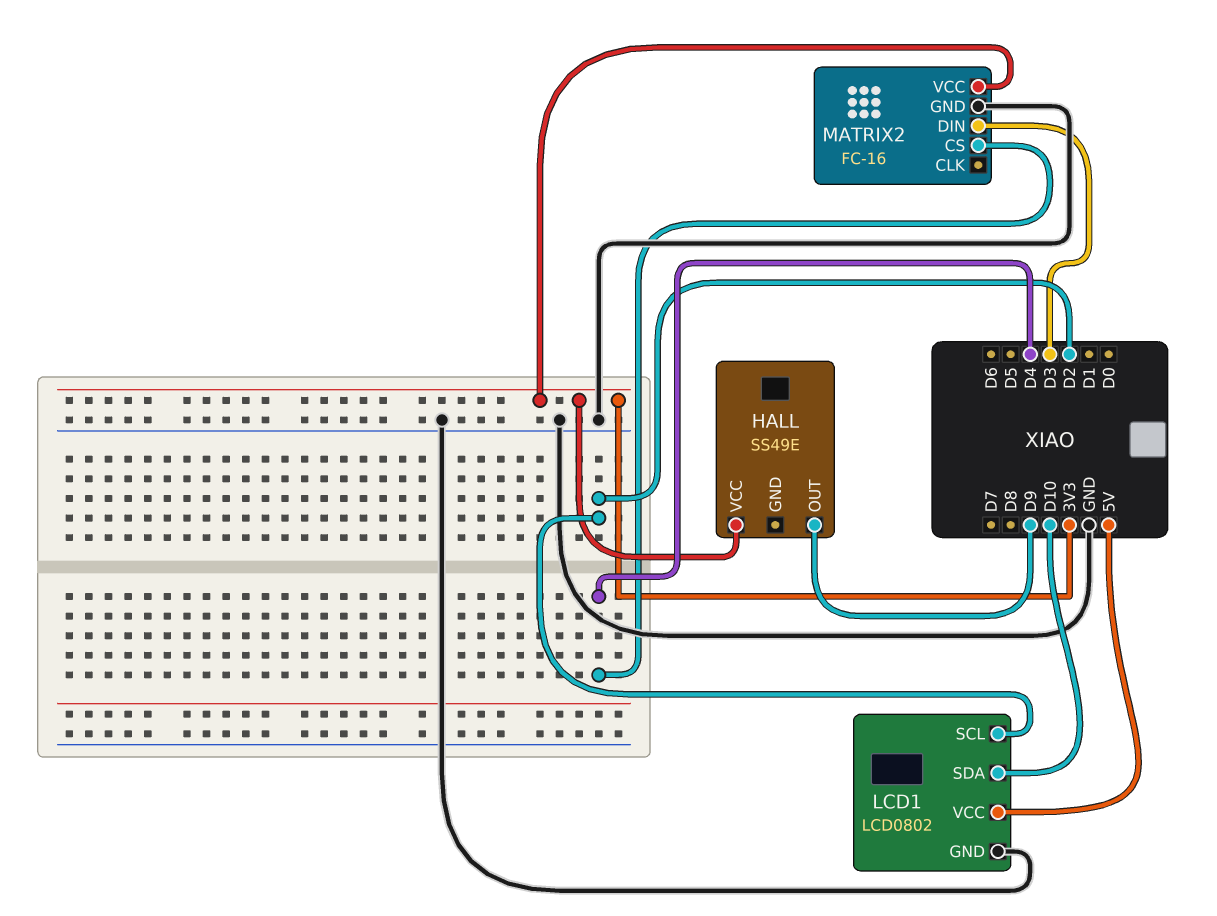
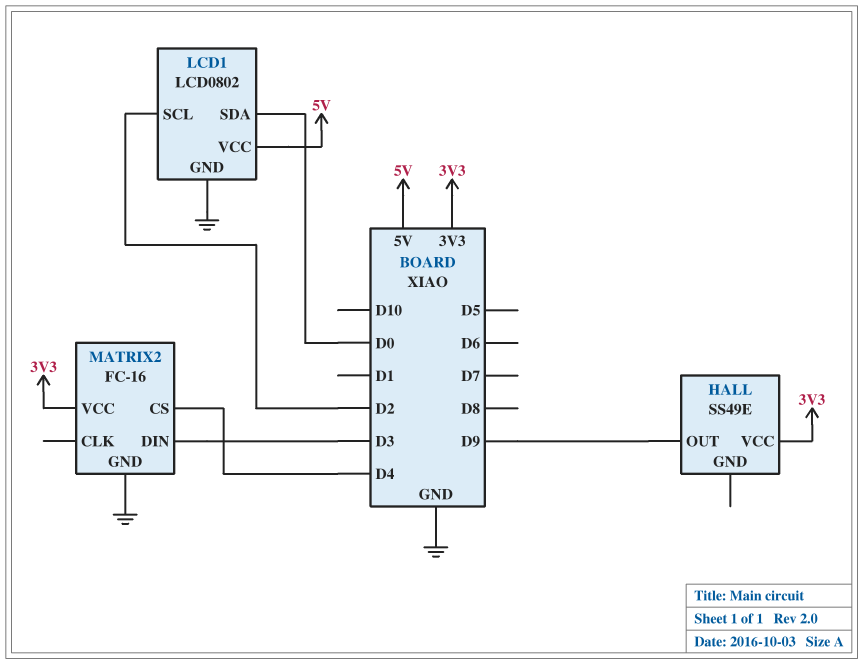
LCD1 pin SDA: D10 -> D0

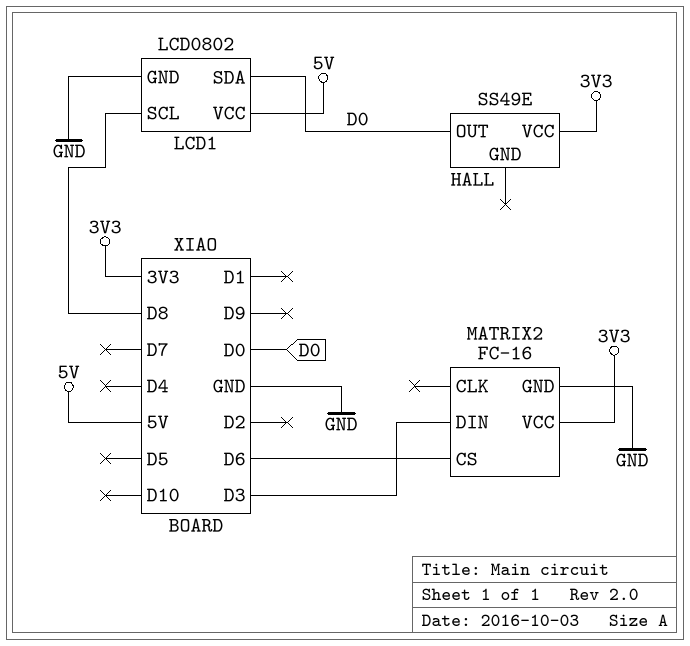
HALL pin OUT: D9 -> D0
LCD1 pin SCL: D2 -> D8
MATRIX2 pin CS: D4 -> D6

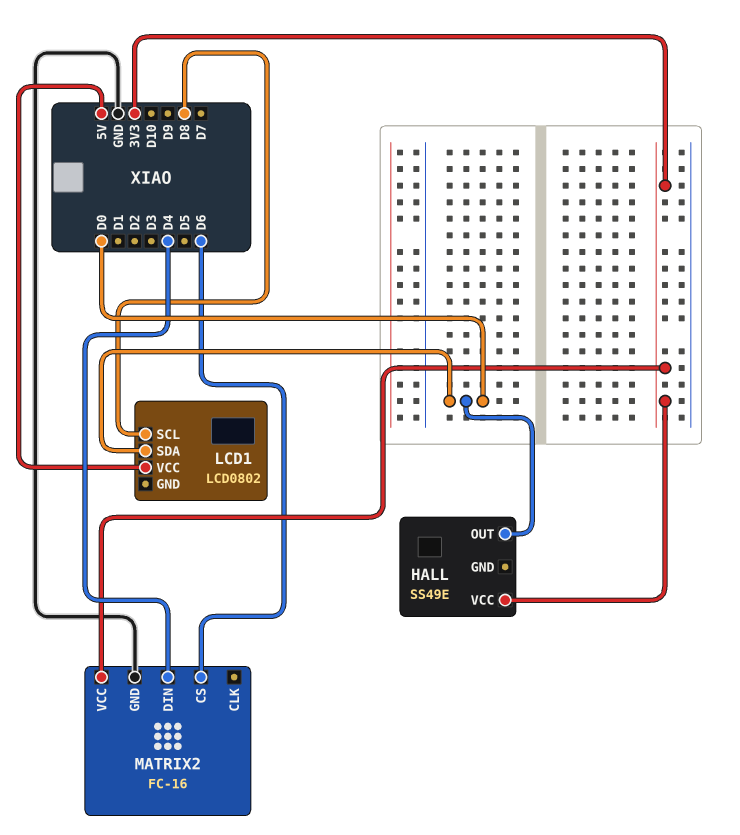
LCD1 pin GND: GND -> none
MATRIX2 pin DIN: D3 -> D4

